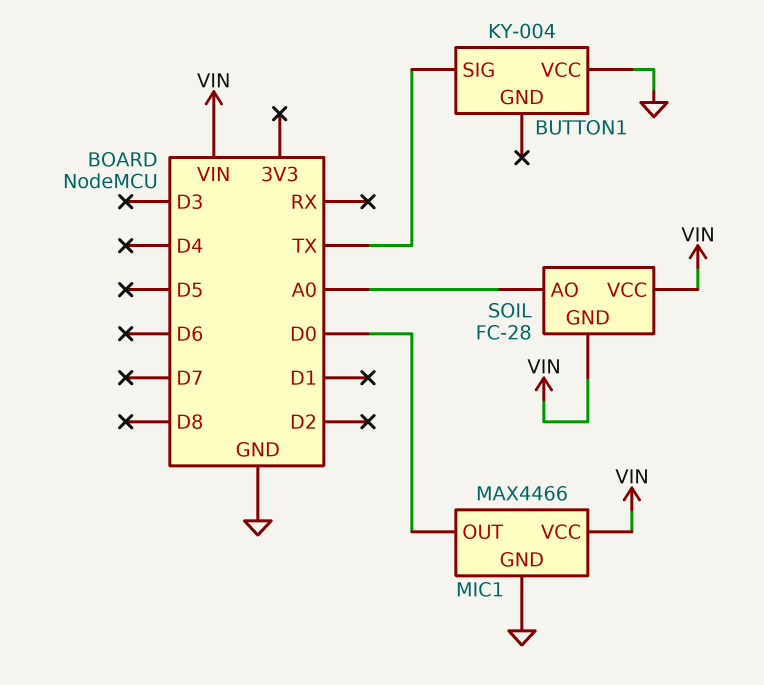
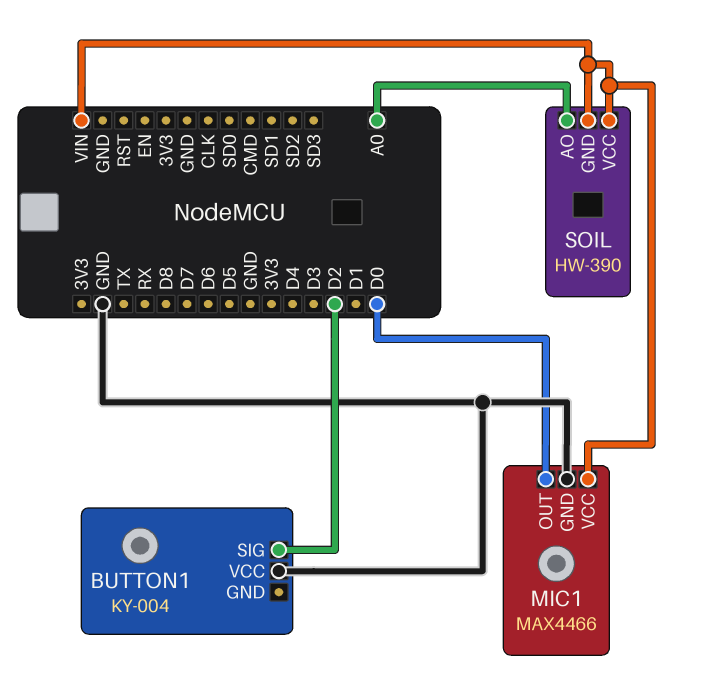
BUTTON1 pin SIG: TX -> D2
SOIL: FC-28 -> HW-390

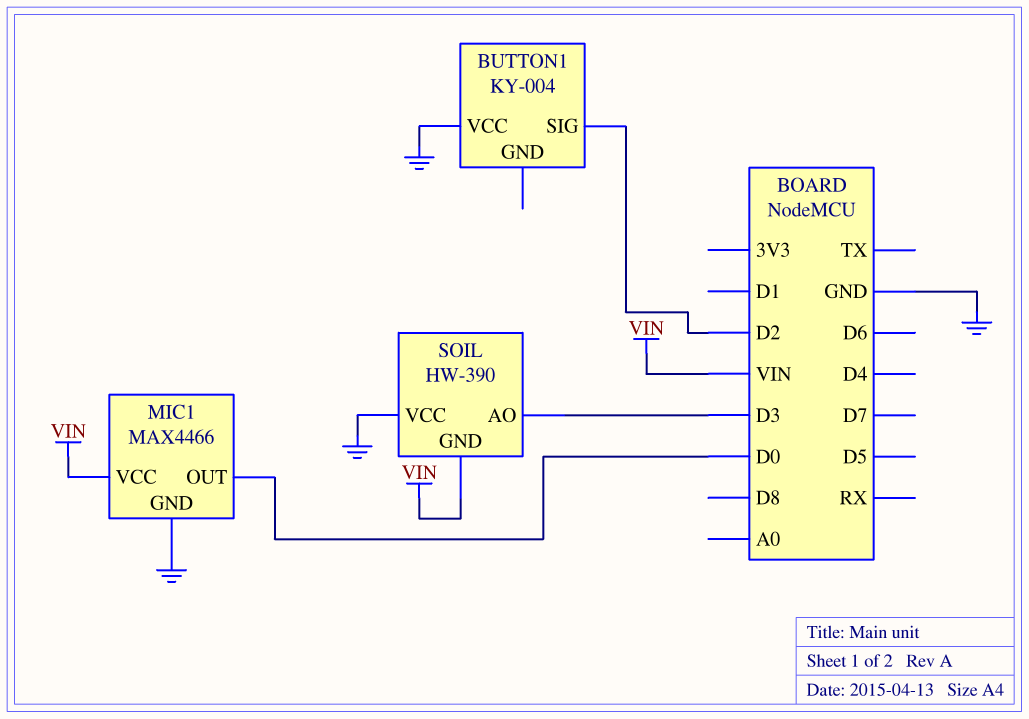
SOIL pin AO: A0 -> D3
SOIL pin VCC: VIN -> GND

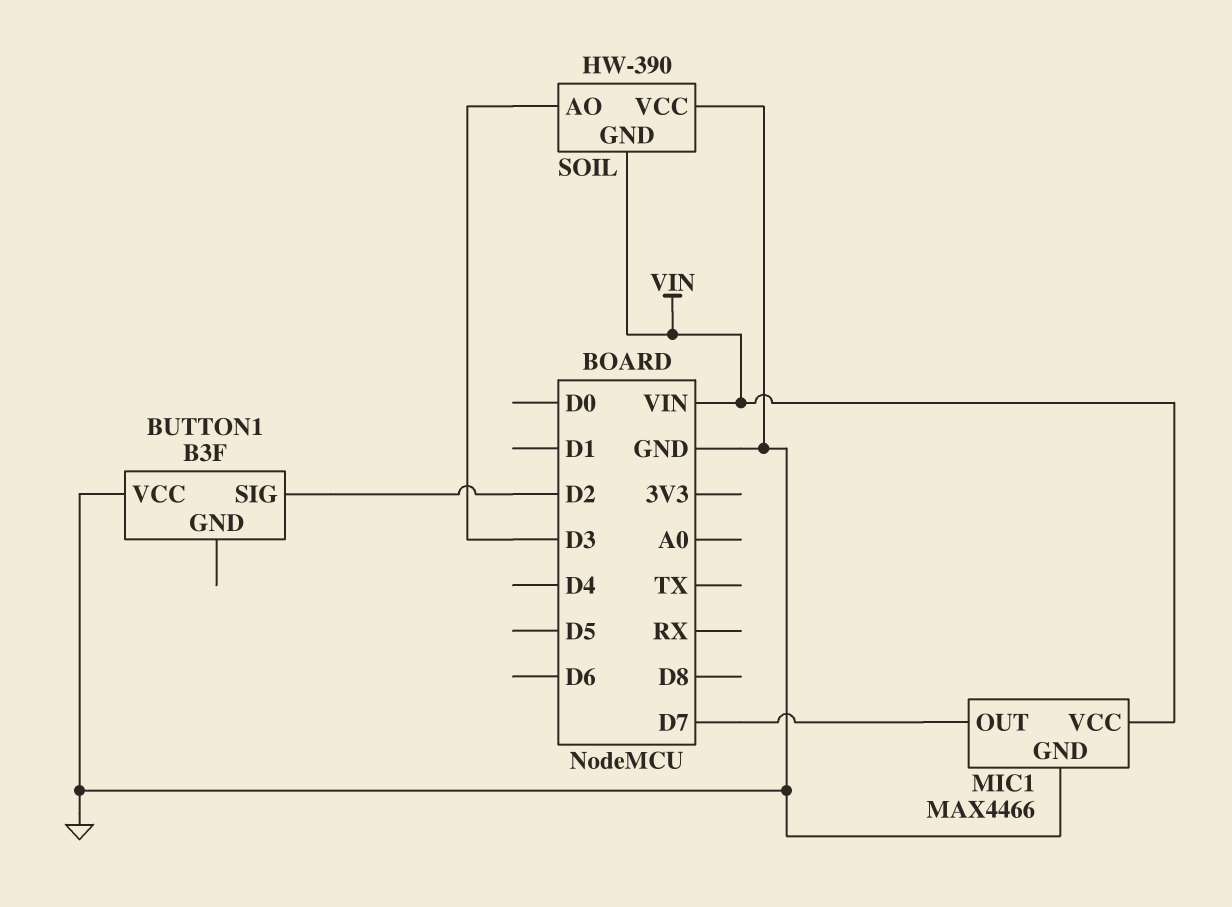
BUTTON1: KY-004 -> B3F
MIC1 pin OUT: D0 -> D7

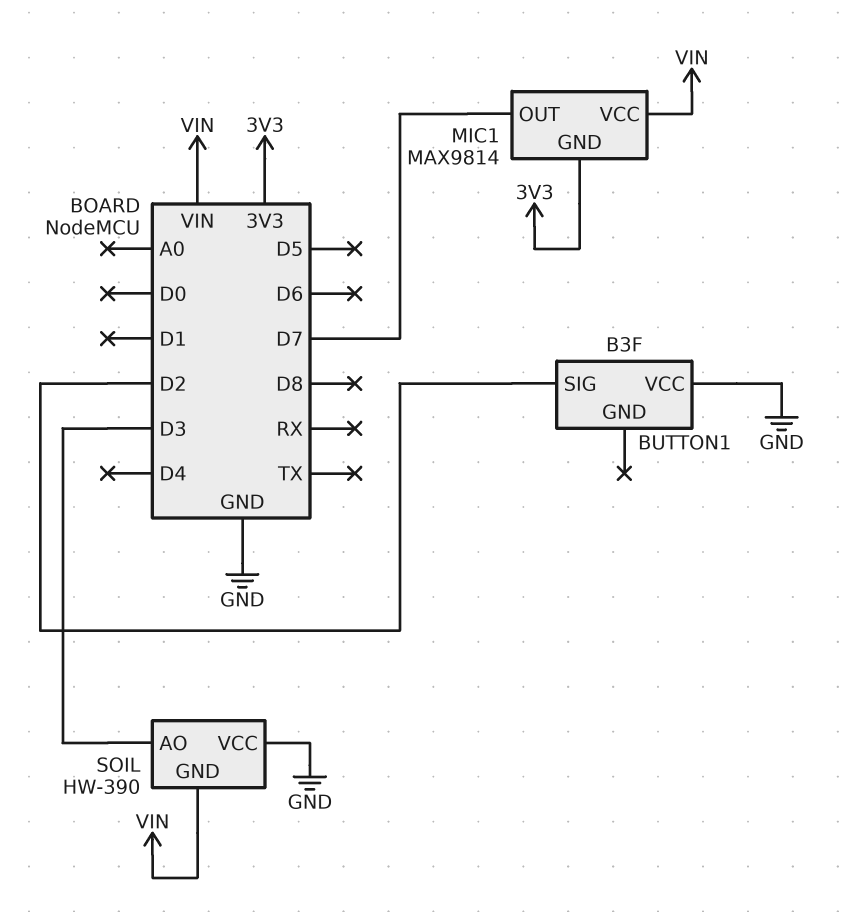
MIC1: MAX4466 -> MAX9814
MIC1 pin GND: GND -> 3V3

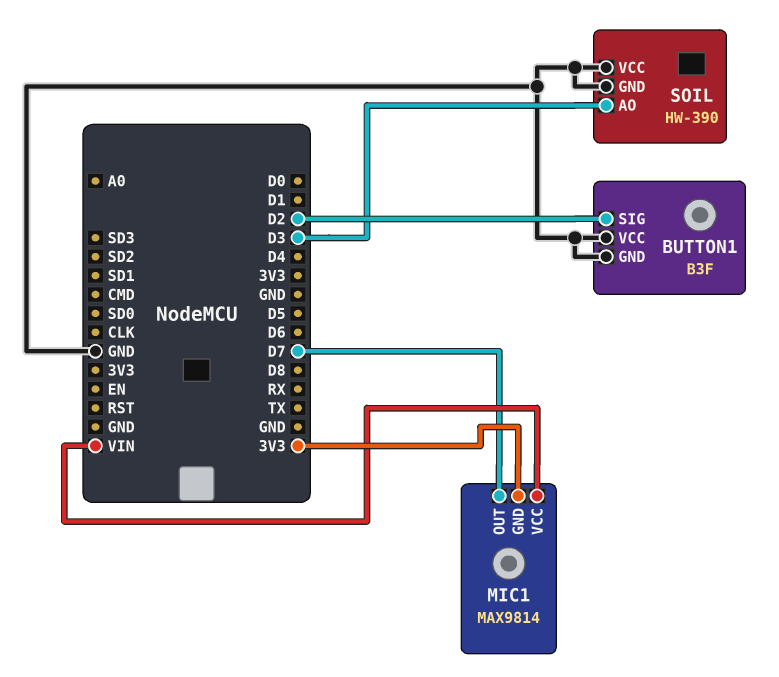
BUTTON1 pin GND: none -> GND
SOIL pin GND: VIN -> GND

